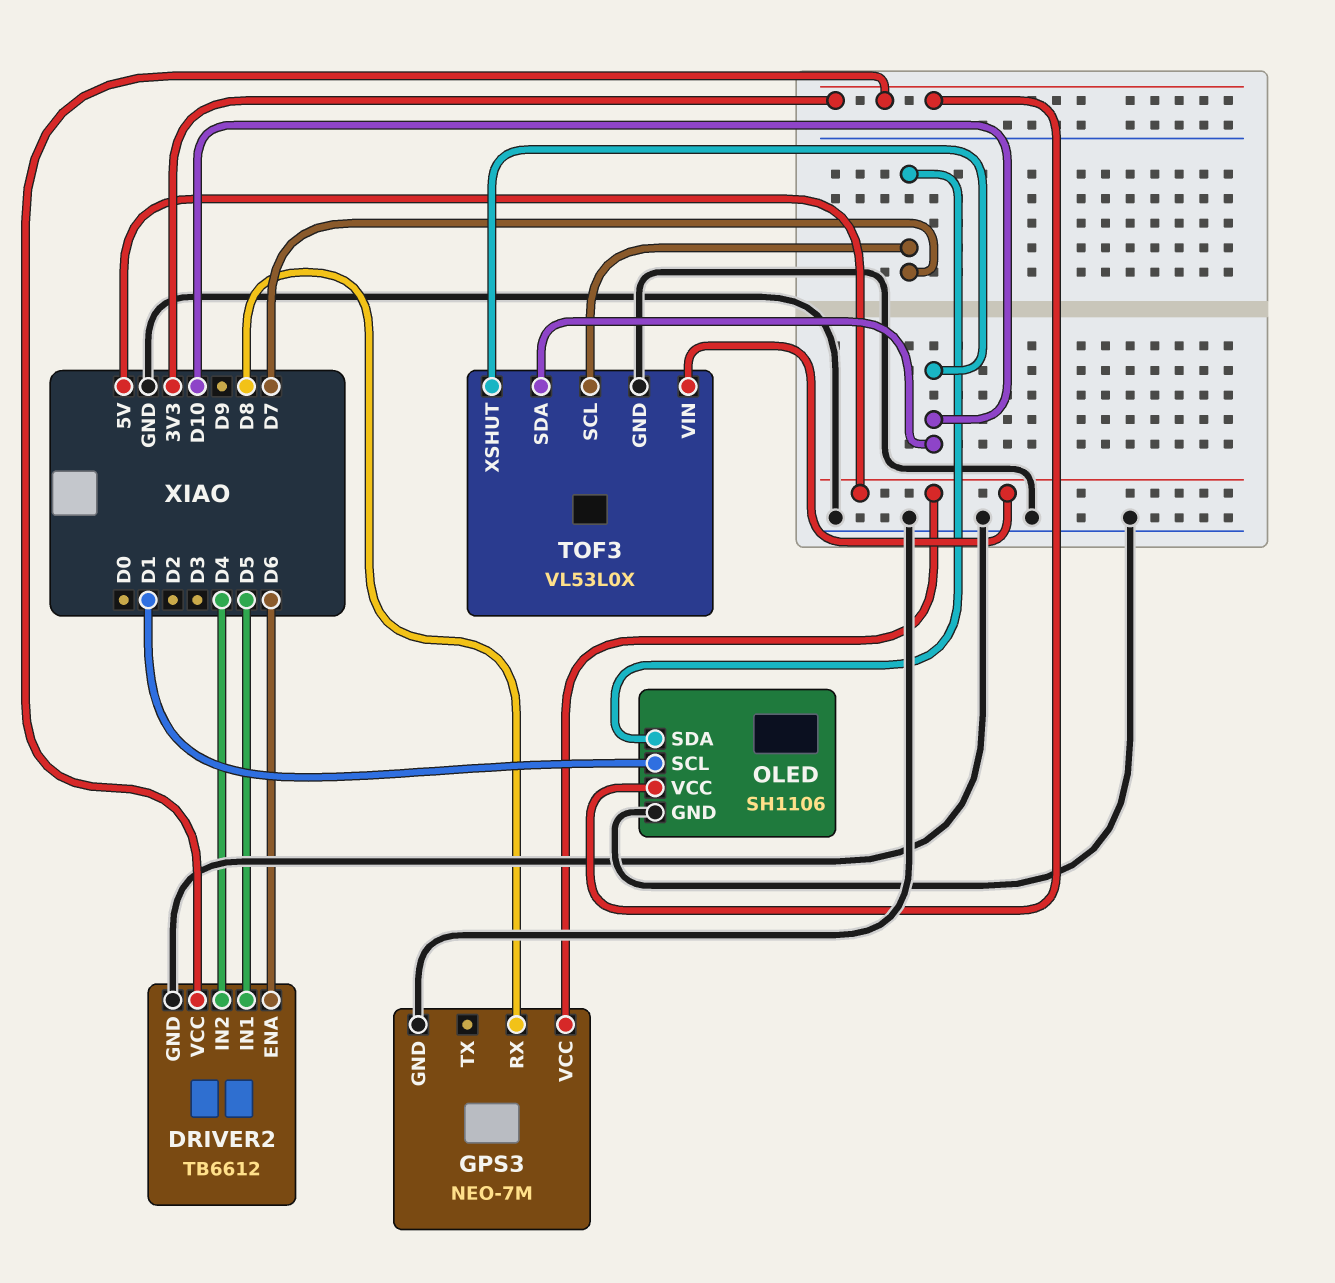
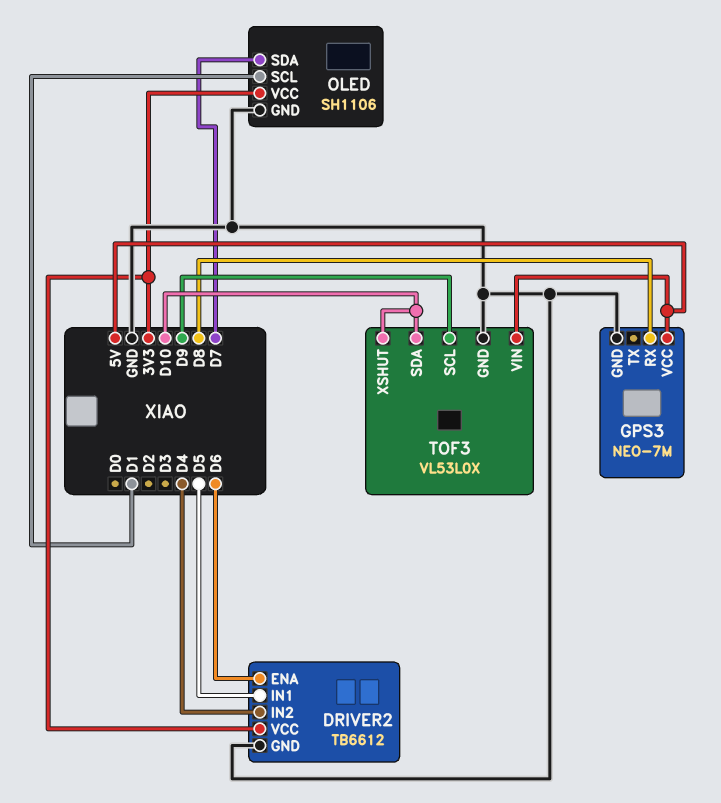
TOF3 pin SCL: D7 -> D9

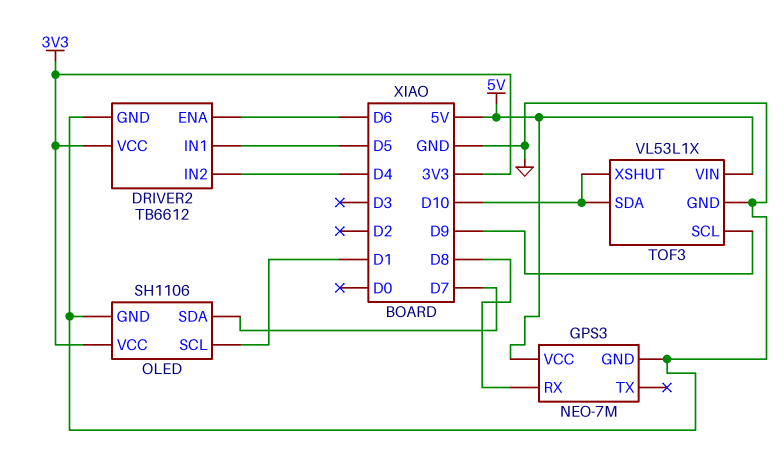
TOF3: VL53L0X -> VL53L1X

